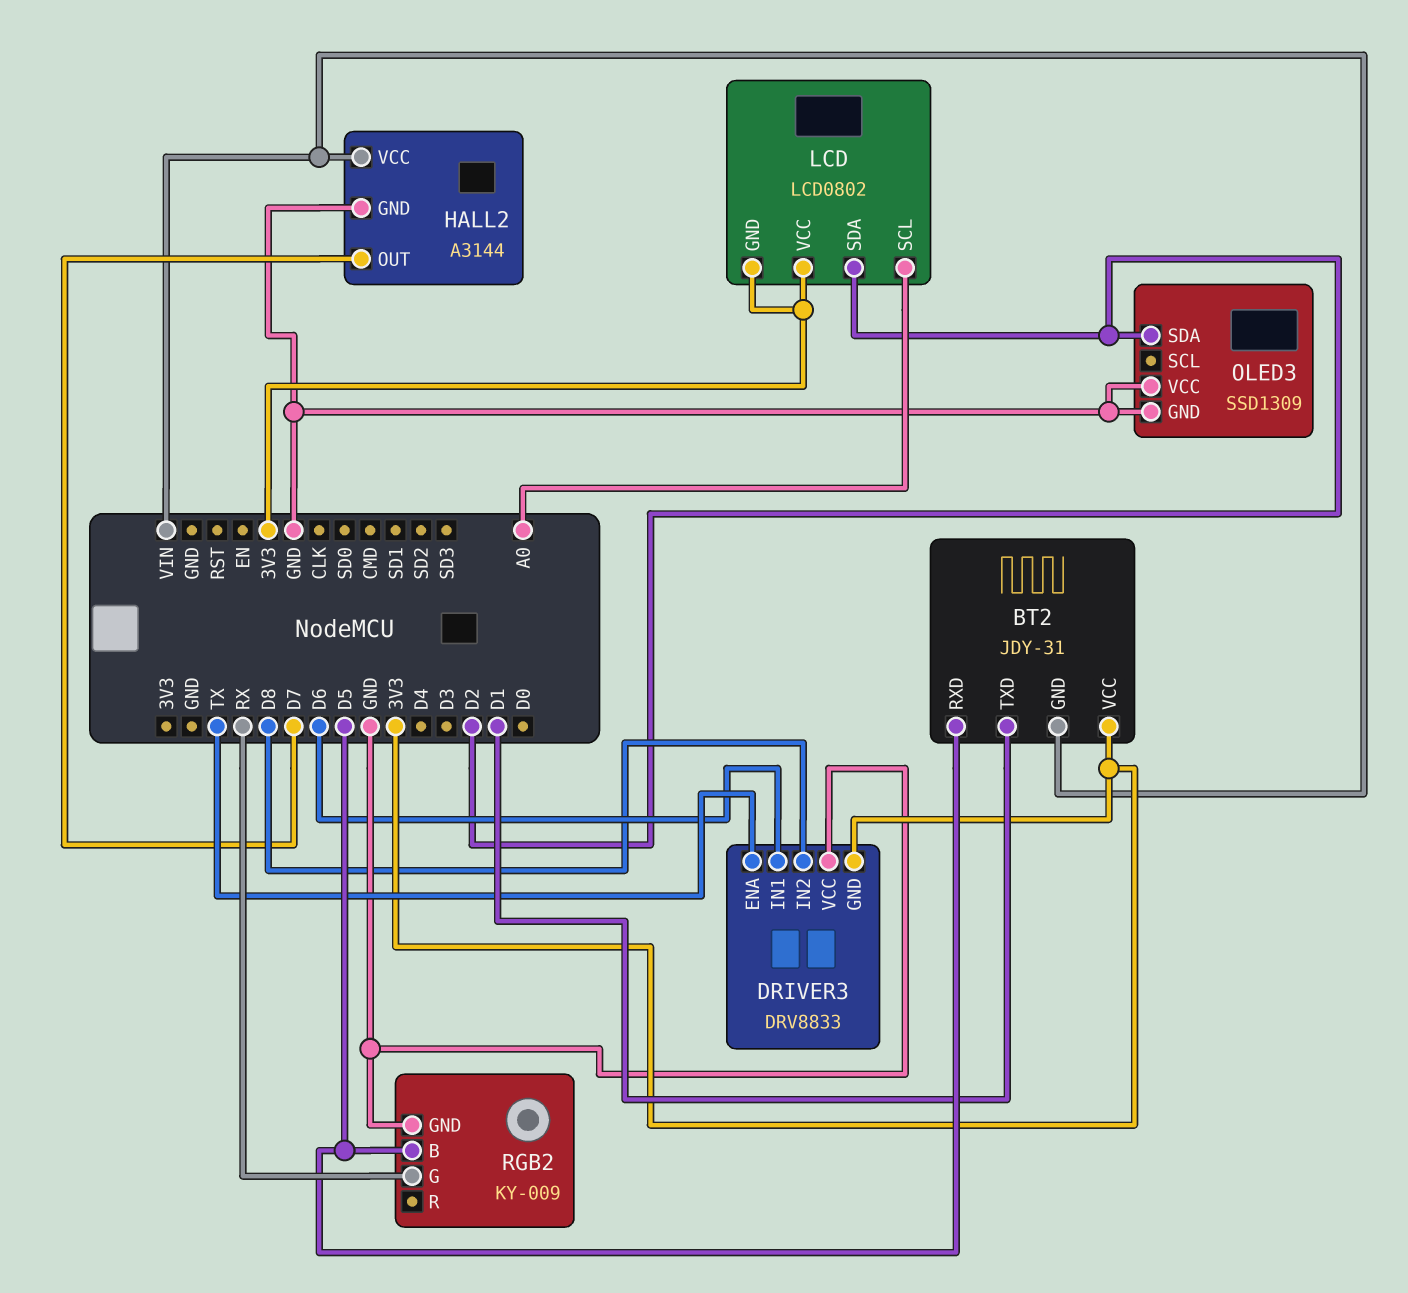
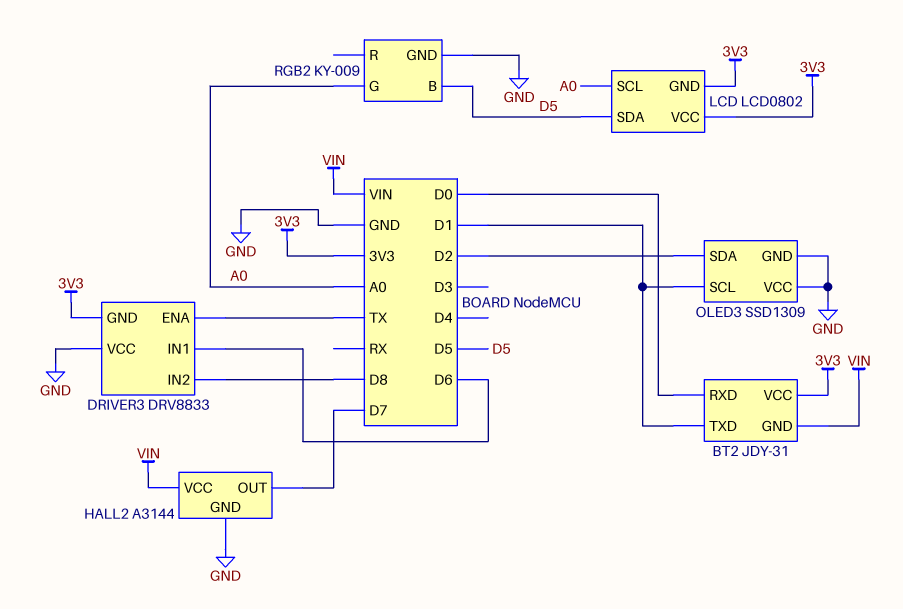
BT2 pin RXD: D5 -> D0
LCD pin SDA: D2 -> D5
OLED3 pin SCL: none -> D1
RGB2 pin G: RX -> A0

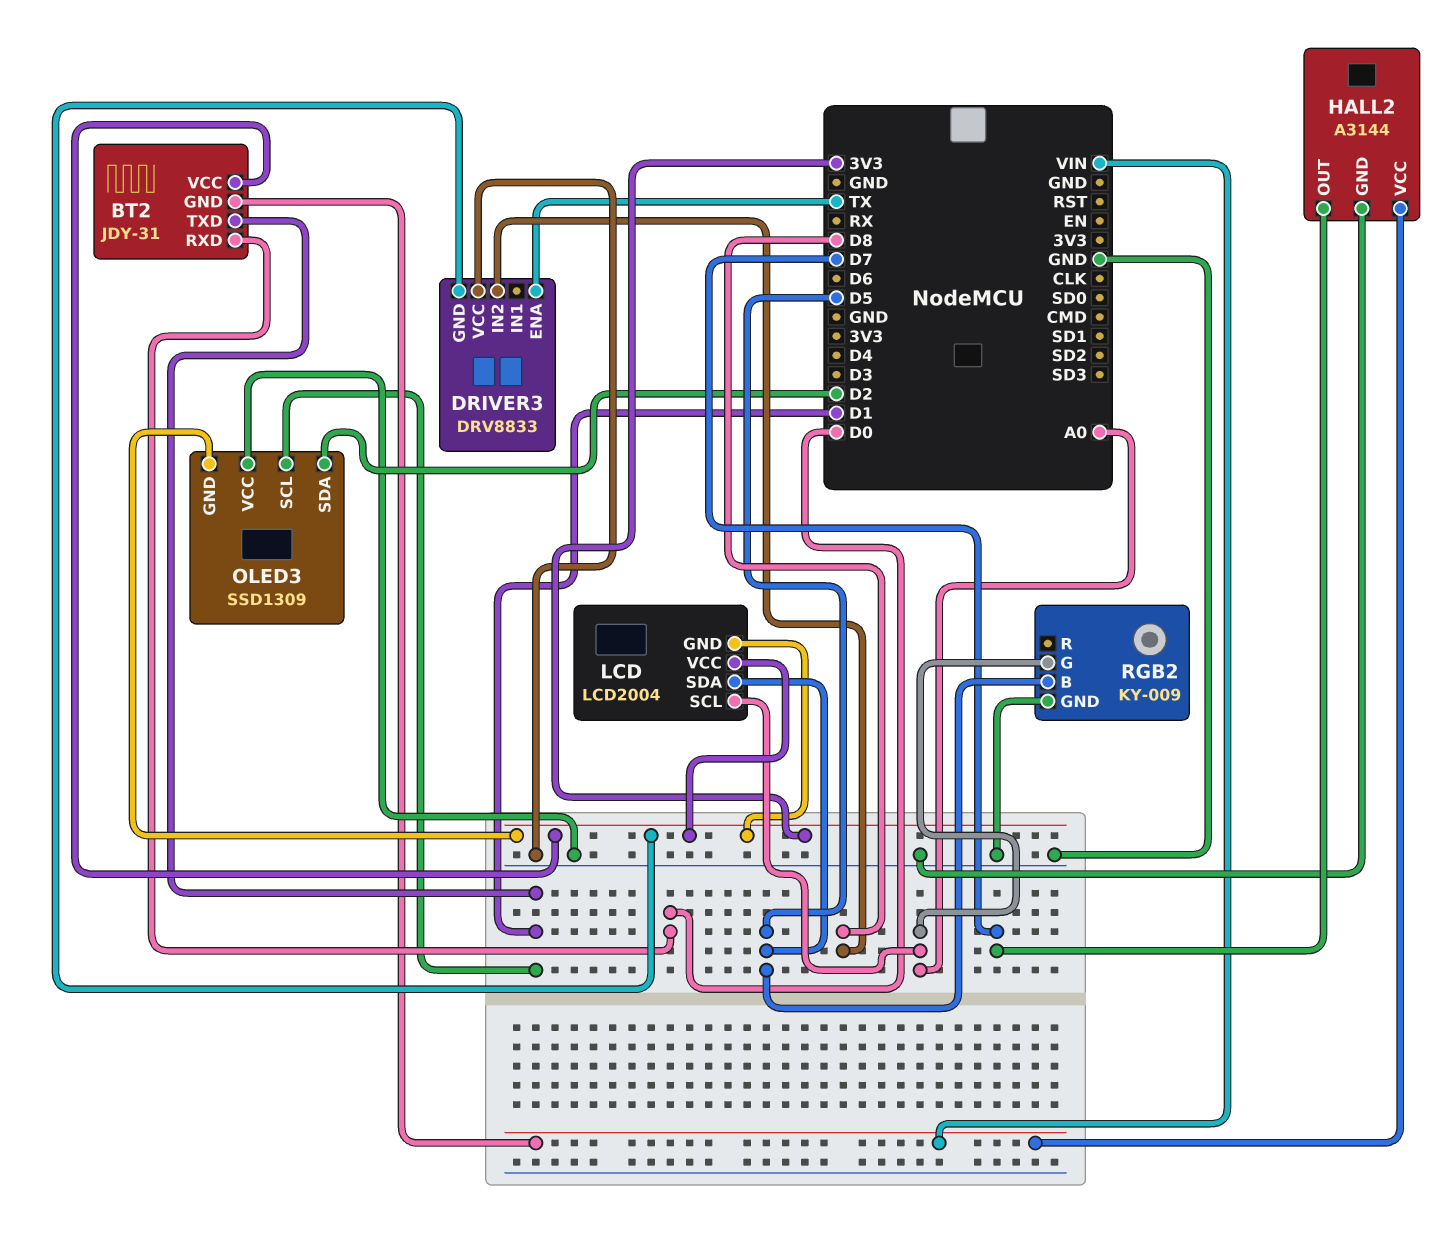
DRIVER3 pin IN1: D6 -> none
LCD: LCD0802 -> LCD2004
OLED3 pin GND: GND -> 3V3

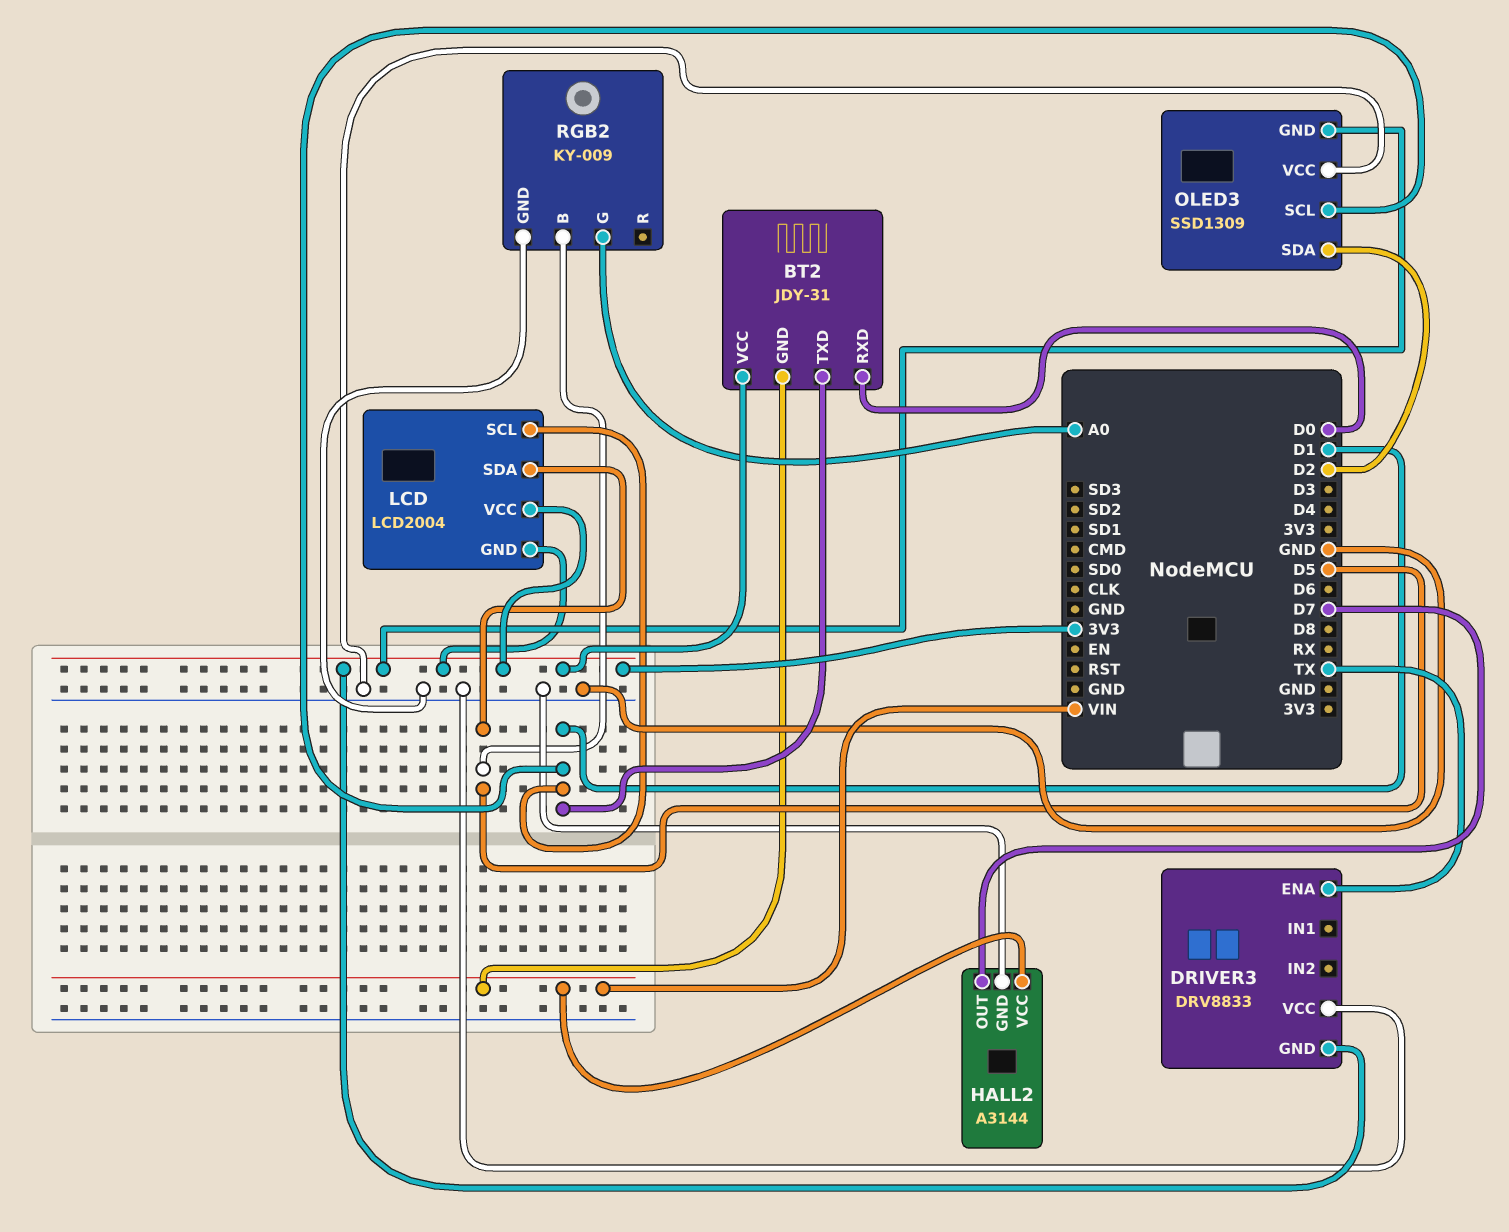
DRIVER3 pin IN2: D8 -> none
LCD pin SCL: A0 -> D1

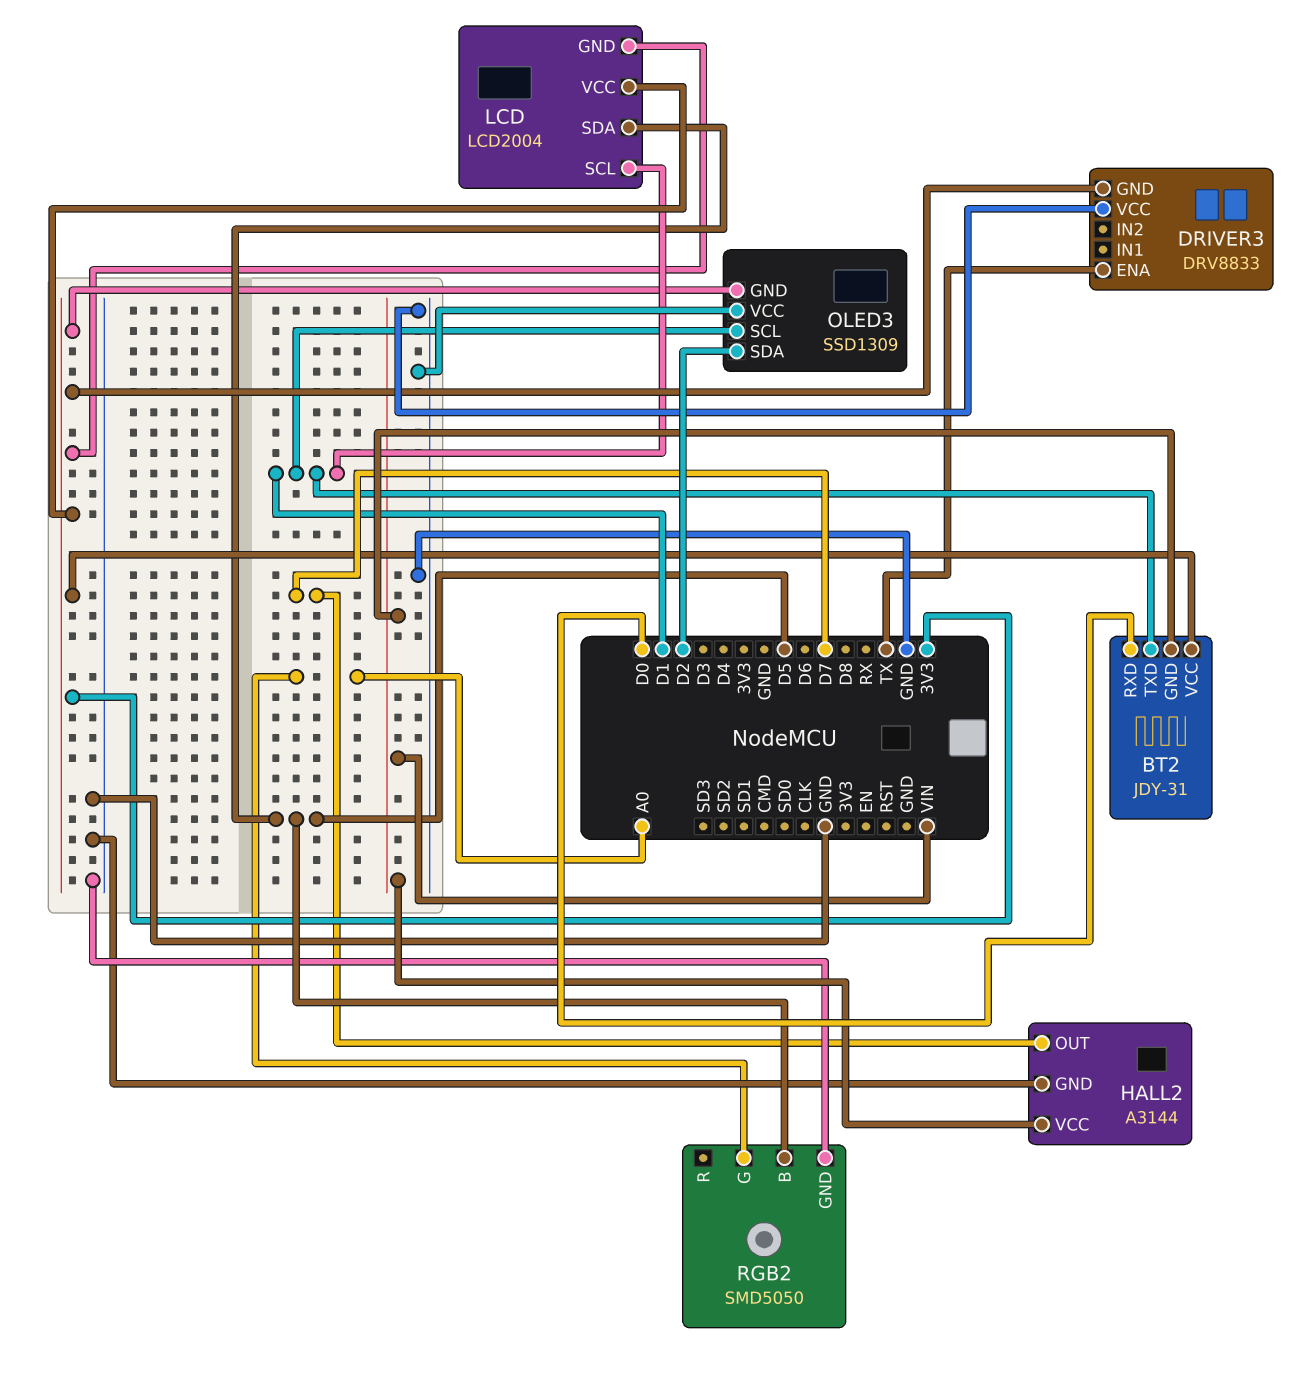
RGB2: KY-009 -> SMD5050

